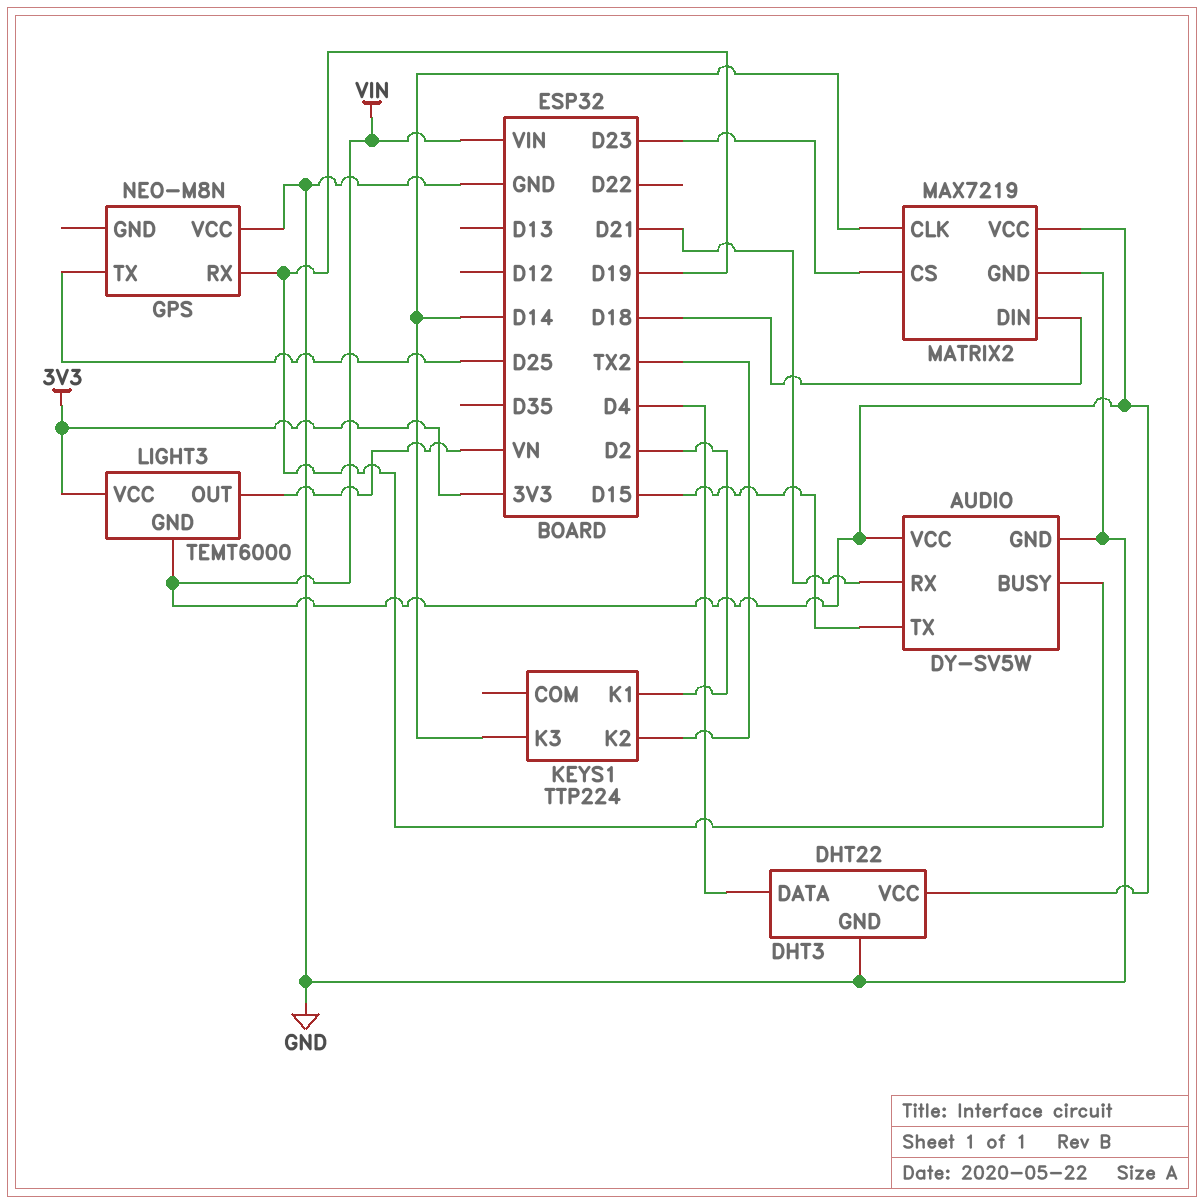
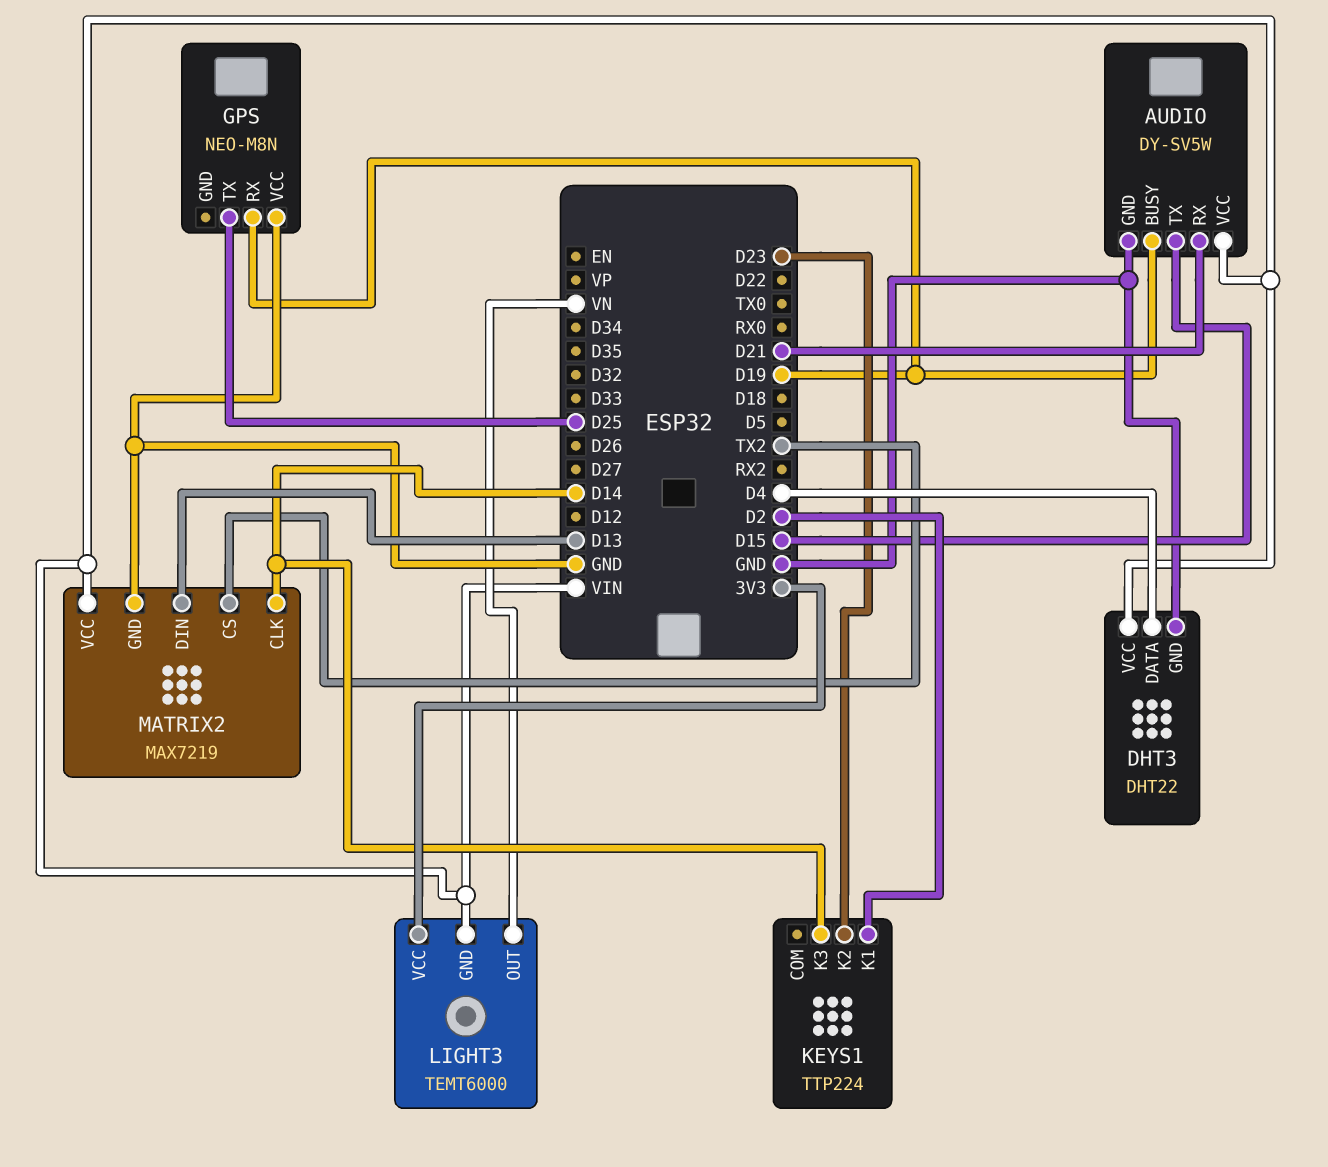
KEYS1 pin K2: TX2 -> D23
MATRIX2 pin CS: D23 -> TX2
MATRIX2 pin DIN: D18 -> D13

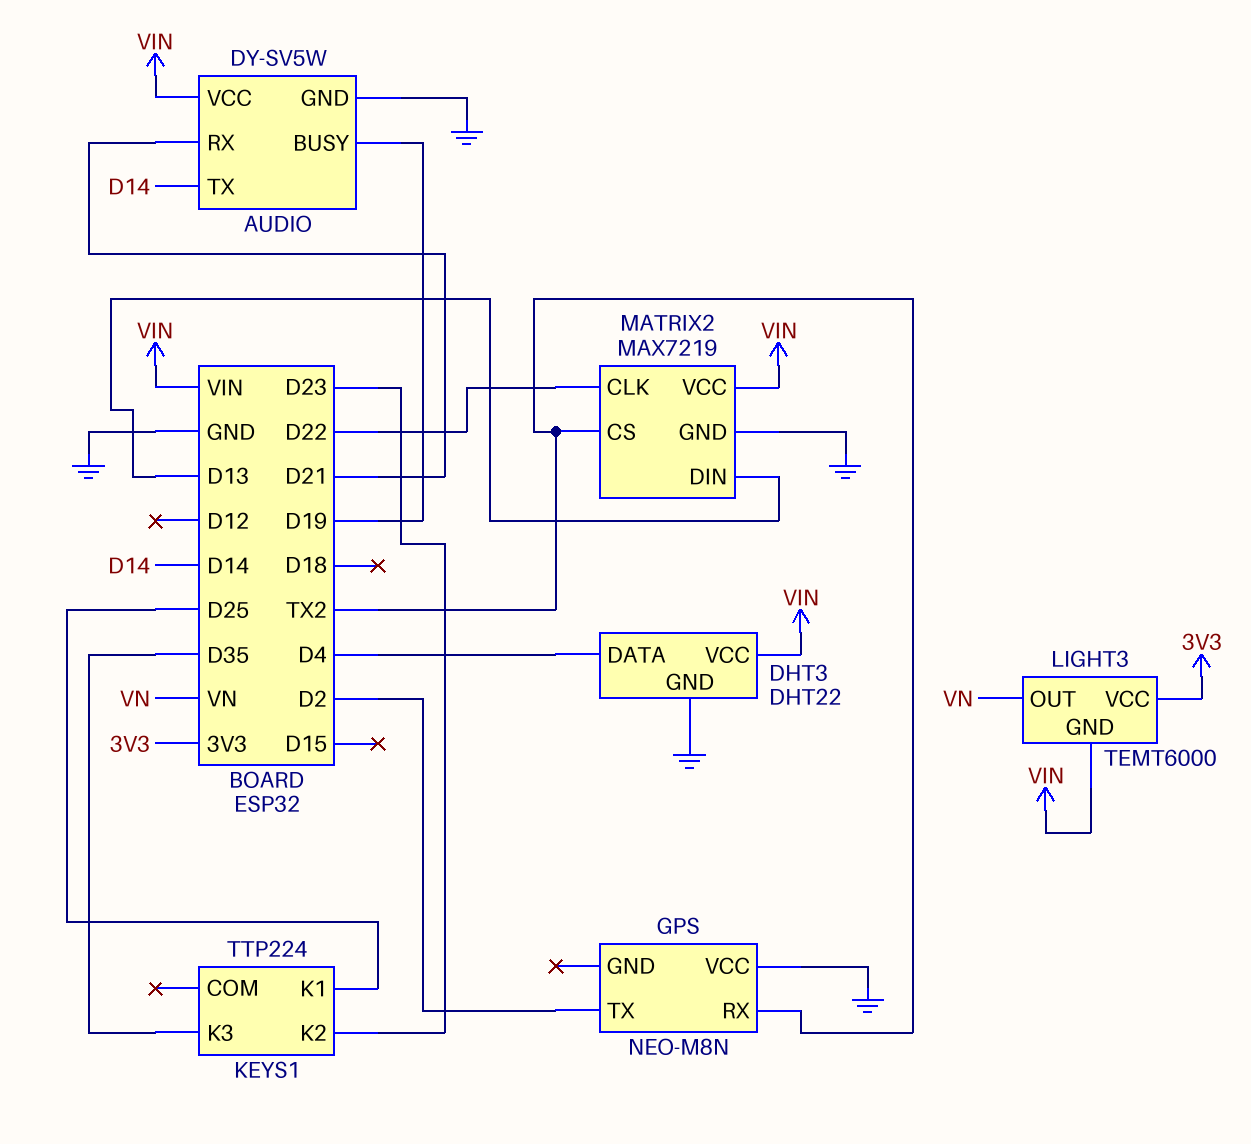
AUDIO pin TX: D15 -> D14
GPS pin RX: D19 -> TX2
GPS pin TX: D25 -> D2
KEYS1 pin K1: D2 -> D25
KEYS1 pin K3: D14 -> D35
MATRIX2 pin CLK: D14 -> D22

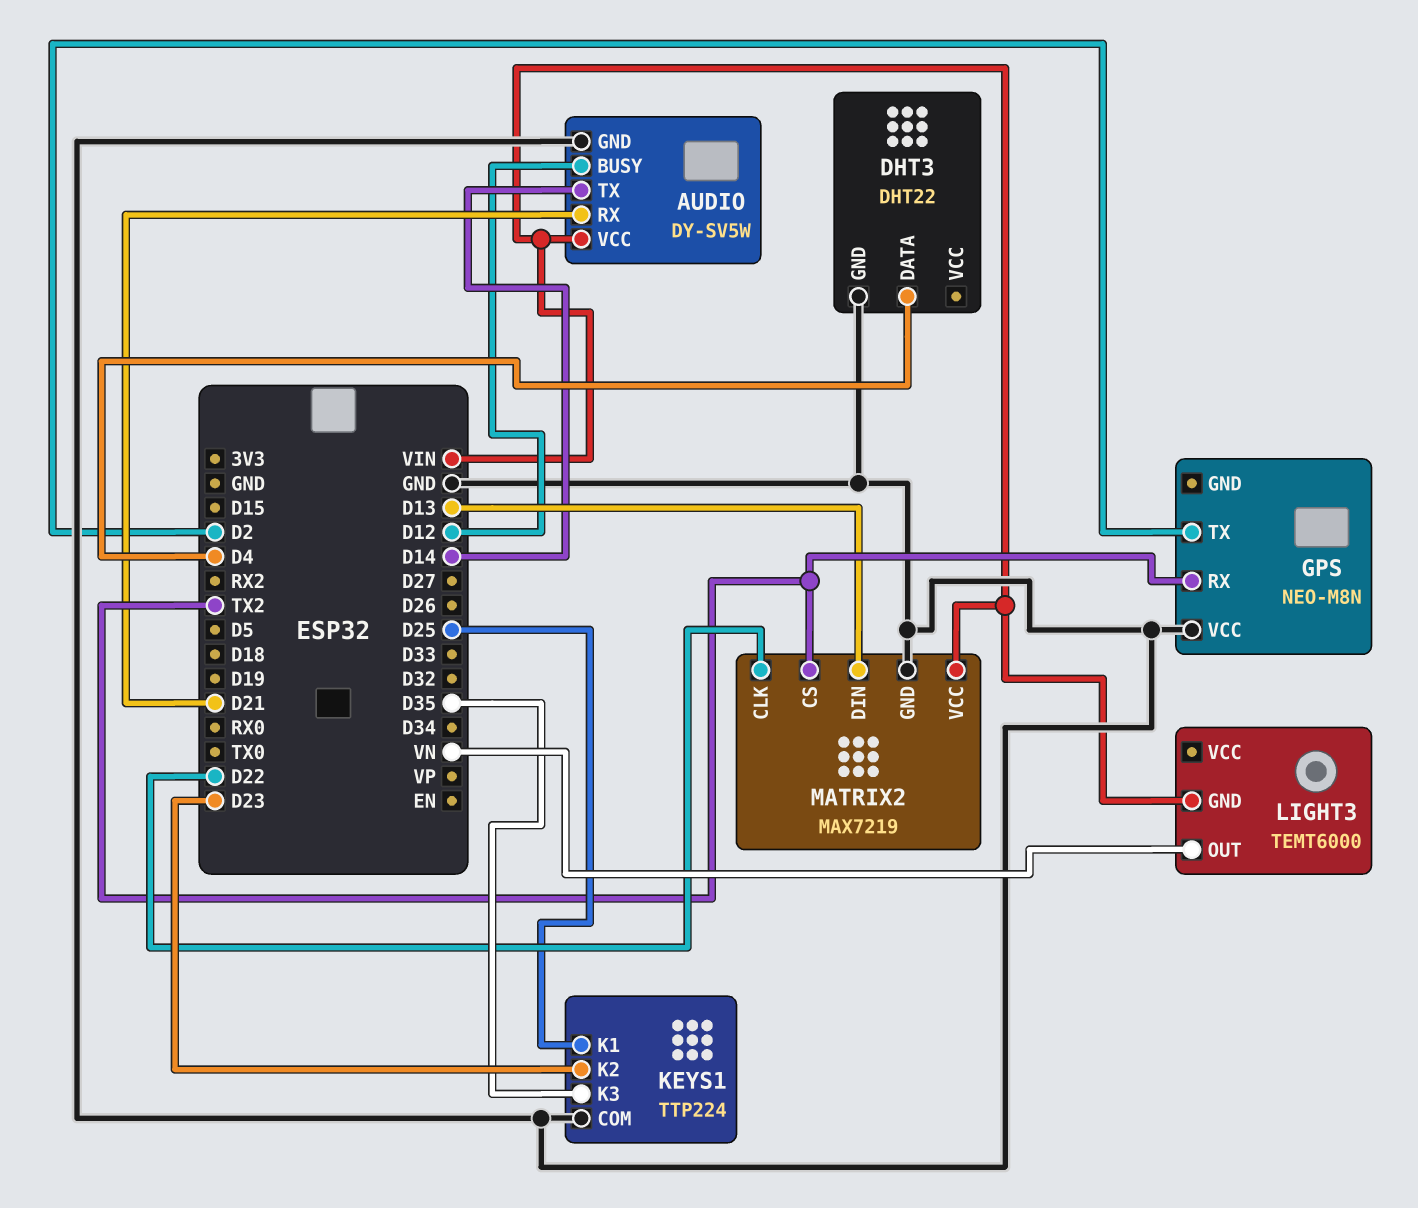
AUDIO pin BUSY: D19 -> D12
DHT3 pin VCC: VIN -> none
KEYS1 pin COM: none -> GND
LIGHT3 pin VCC: 3V3 -> none

